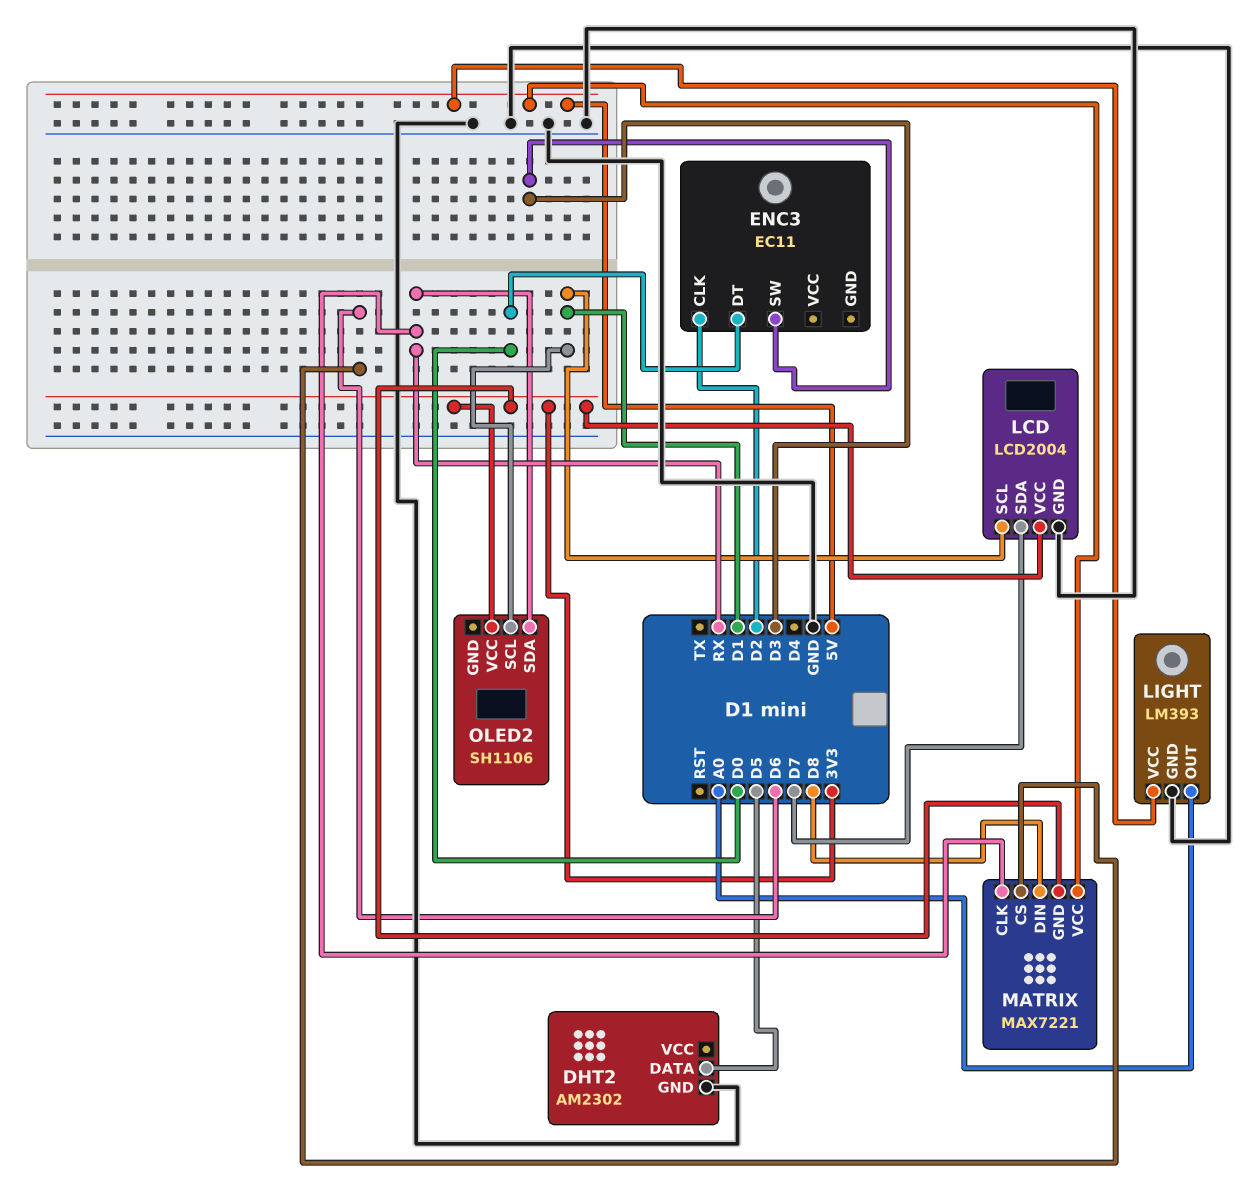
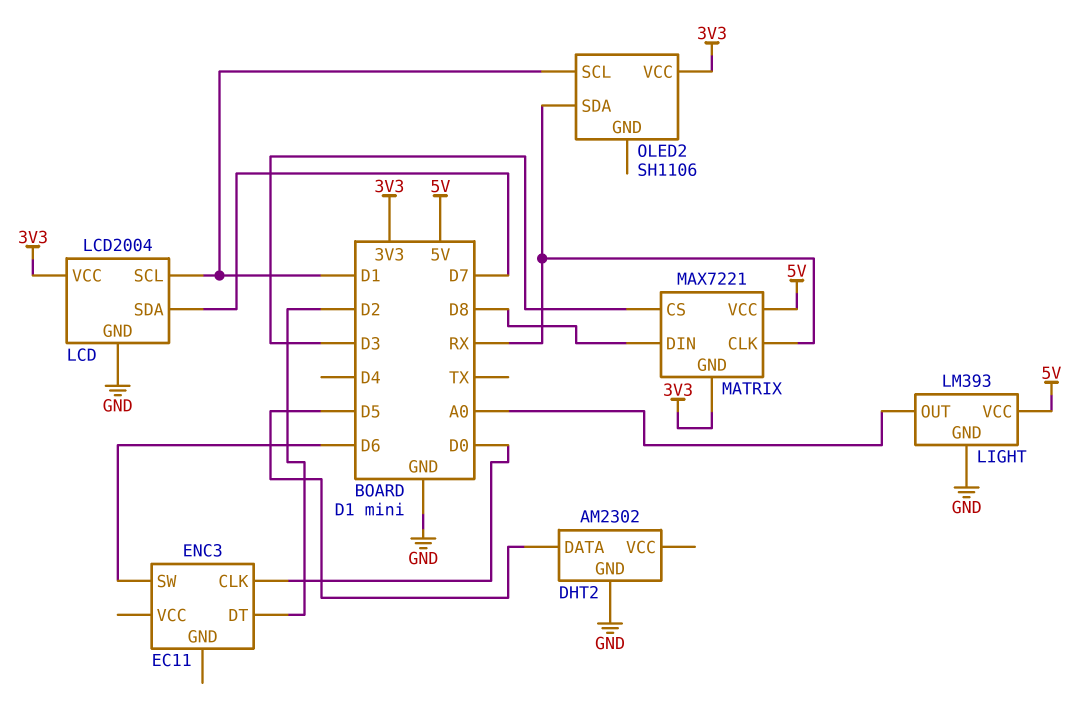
ENC3 pin CLK: D2 -> D0
ENC3 pin DT: D0 -> D2
ENC3 pin SW: D3 -> D6
MATRIX pin CS: D6 -> D3

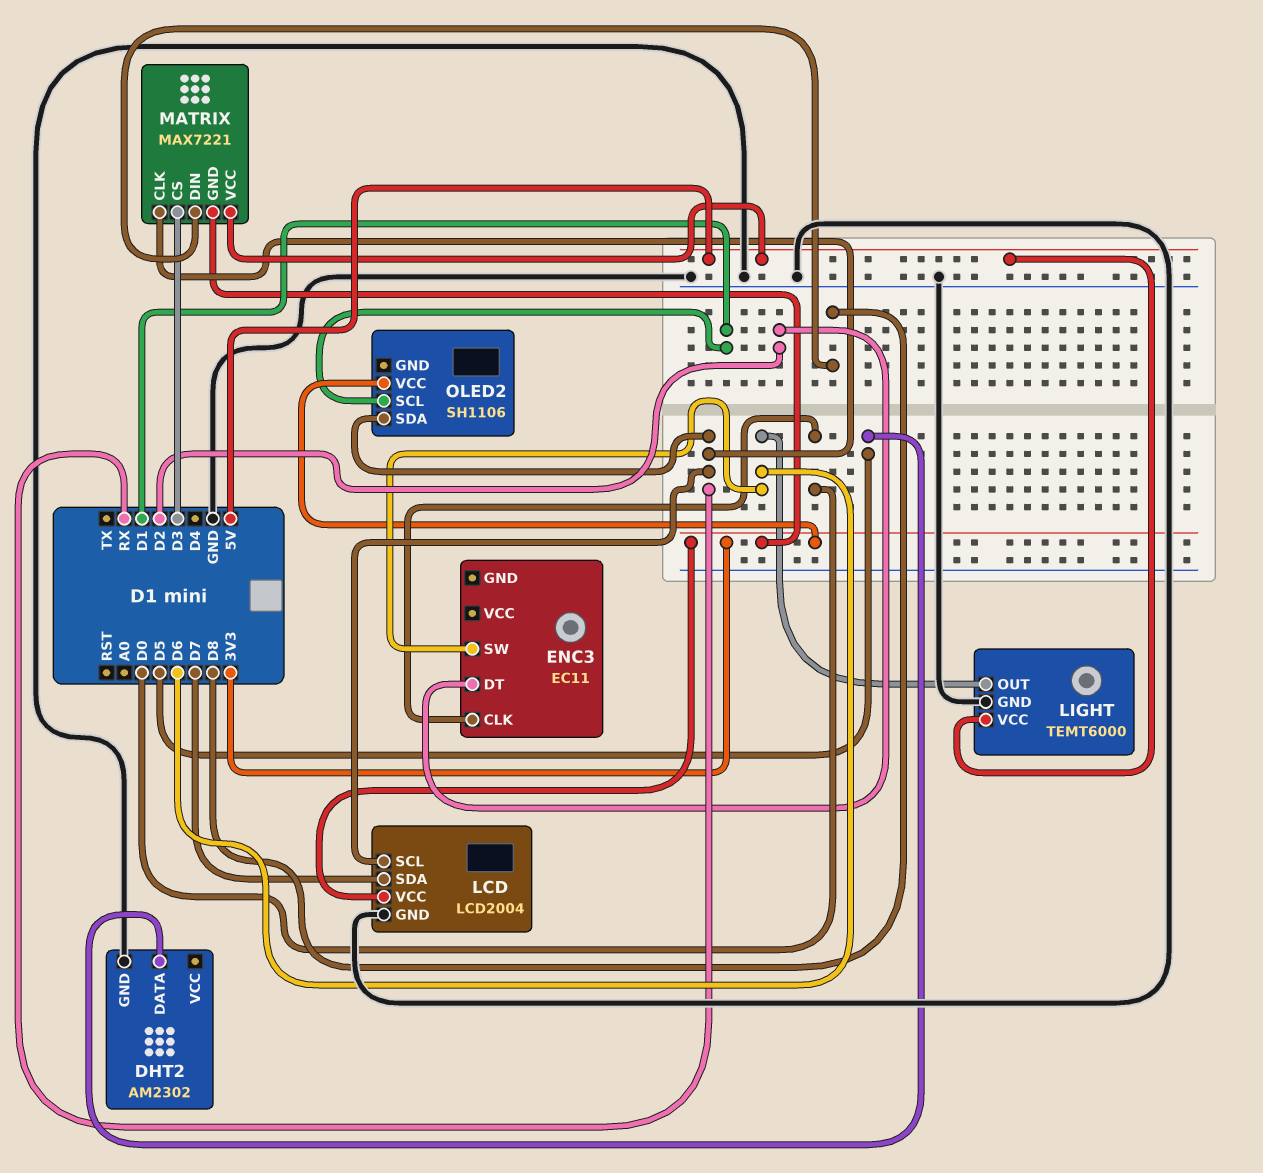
LCD pin SCL: D1 -> RX
LIGHT: LM393 -> TEMT6000
LIGHT pin OUT: A0 -> D6

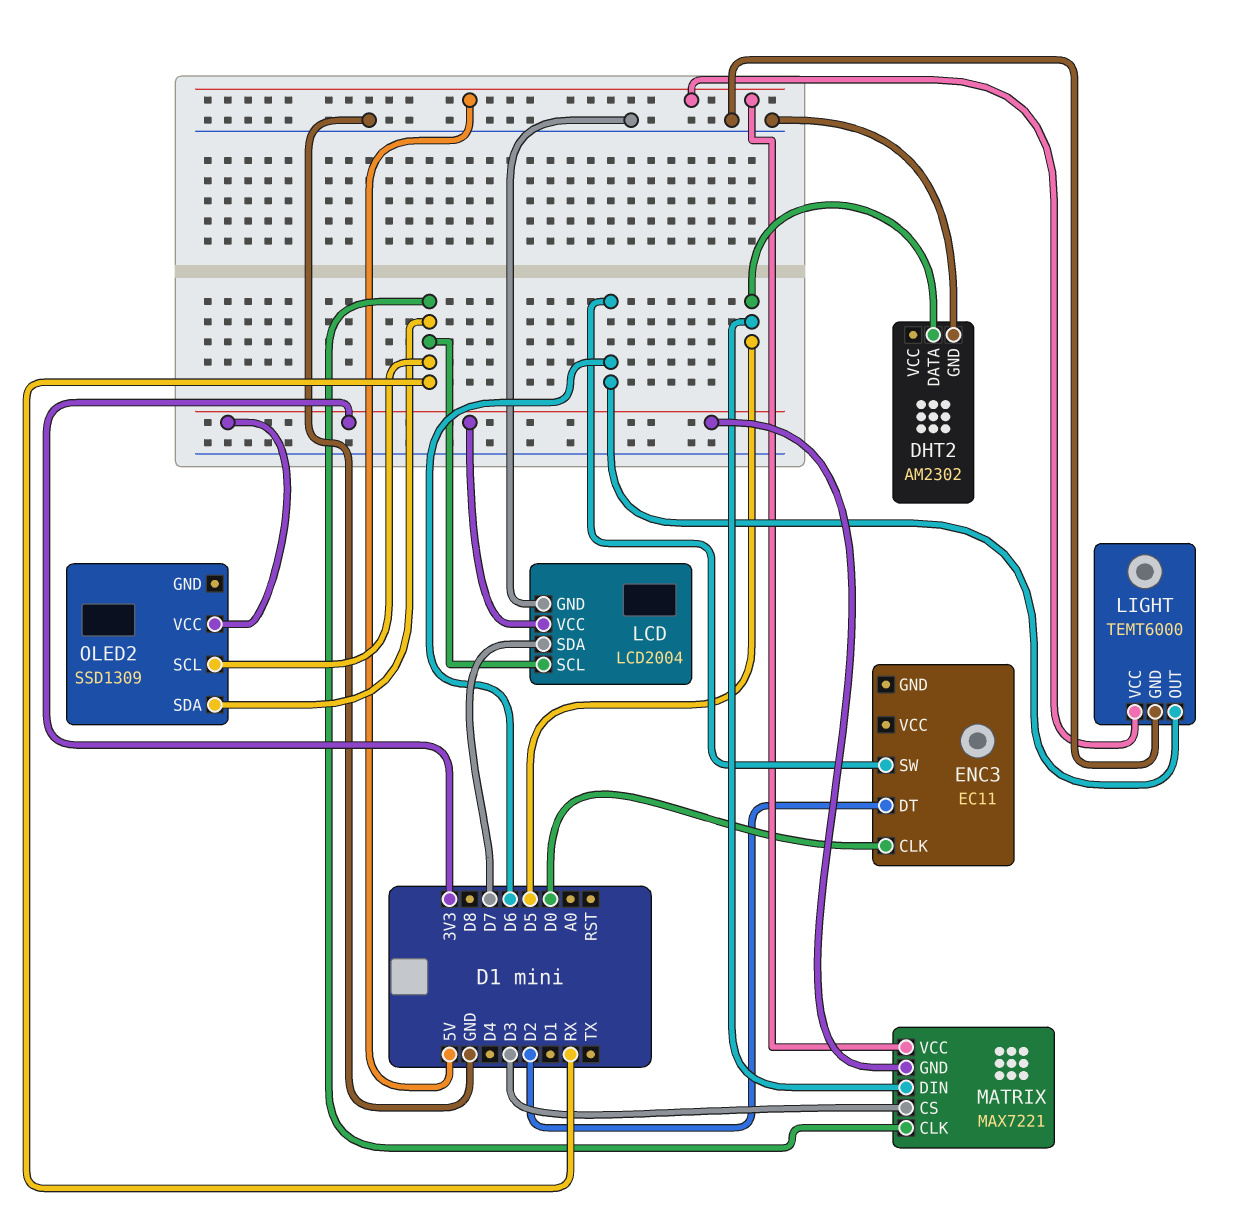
MATRIX pin DIN: D8 -> D5
OLED2: SH1106 -> SSD1309
OLED2 pin SCL: D1 -> RX

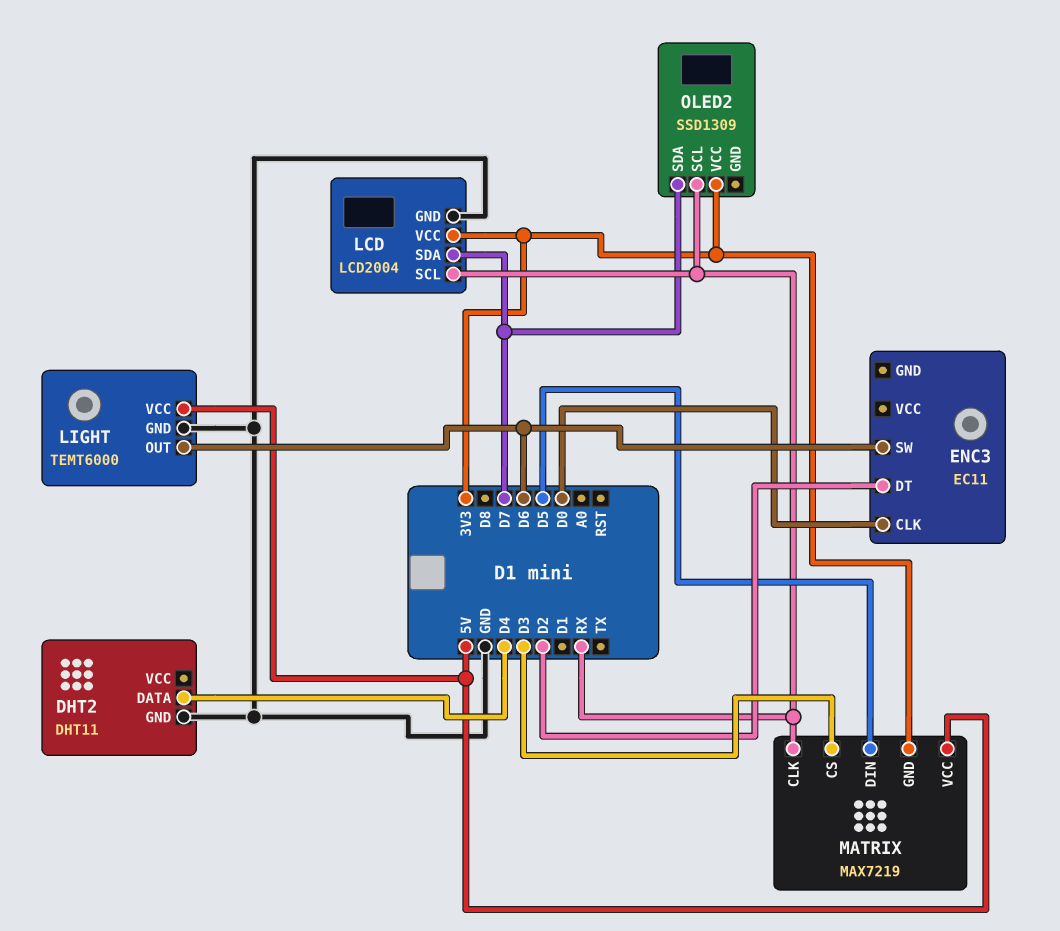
DHT2: AM2302 -> DHT11
DHT2 pin DATA: D5 -> D4
MATRIX: MAX7221 -> MAX7219
OLED2 pin SDA: RX -> D7

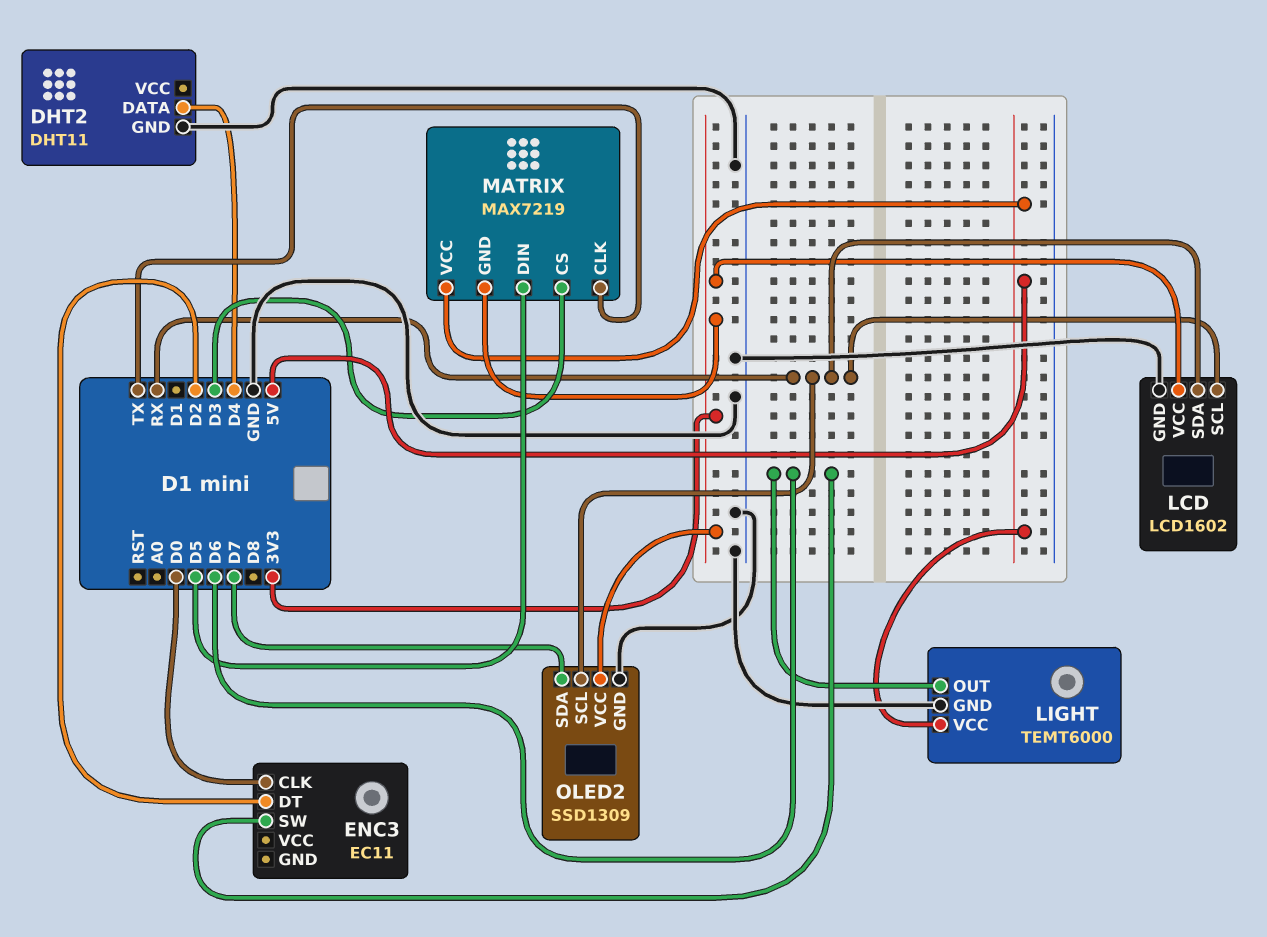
LCD: LCD2004 -> LCD1602
LCD pin SDA: D7 -> RX
MATRIX pin CLK: RX -> TX
OLED2 pin GND: none -> GND

